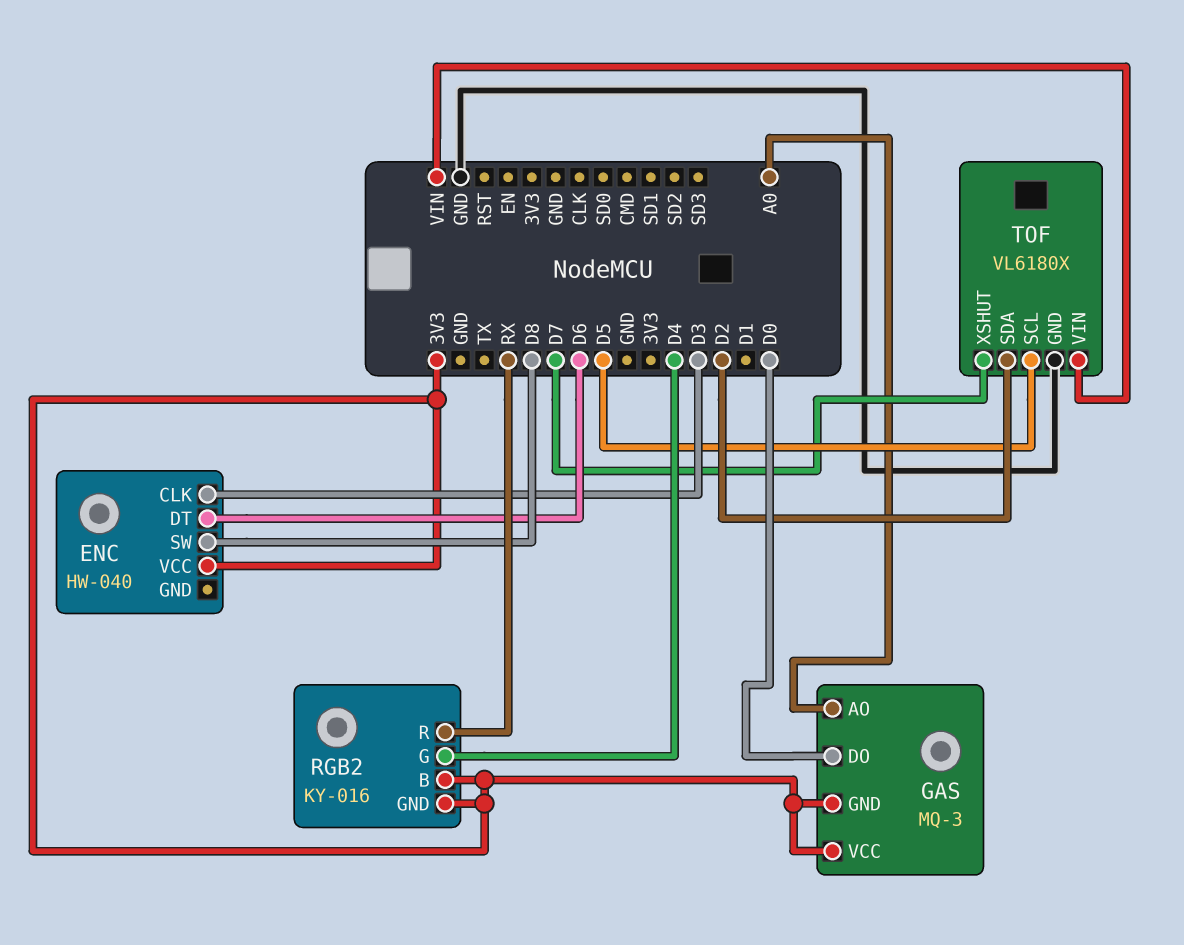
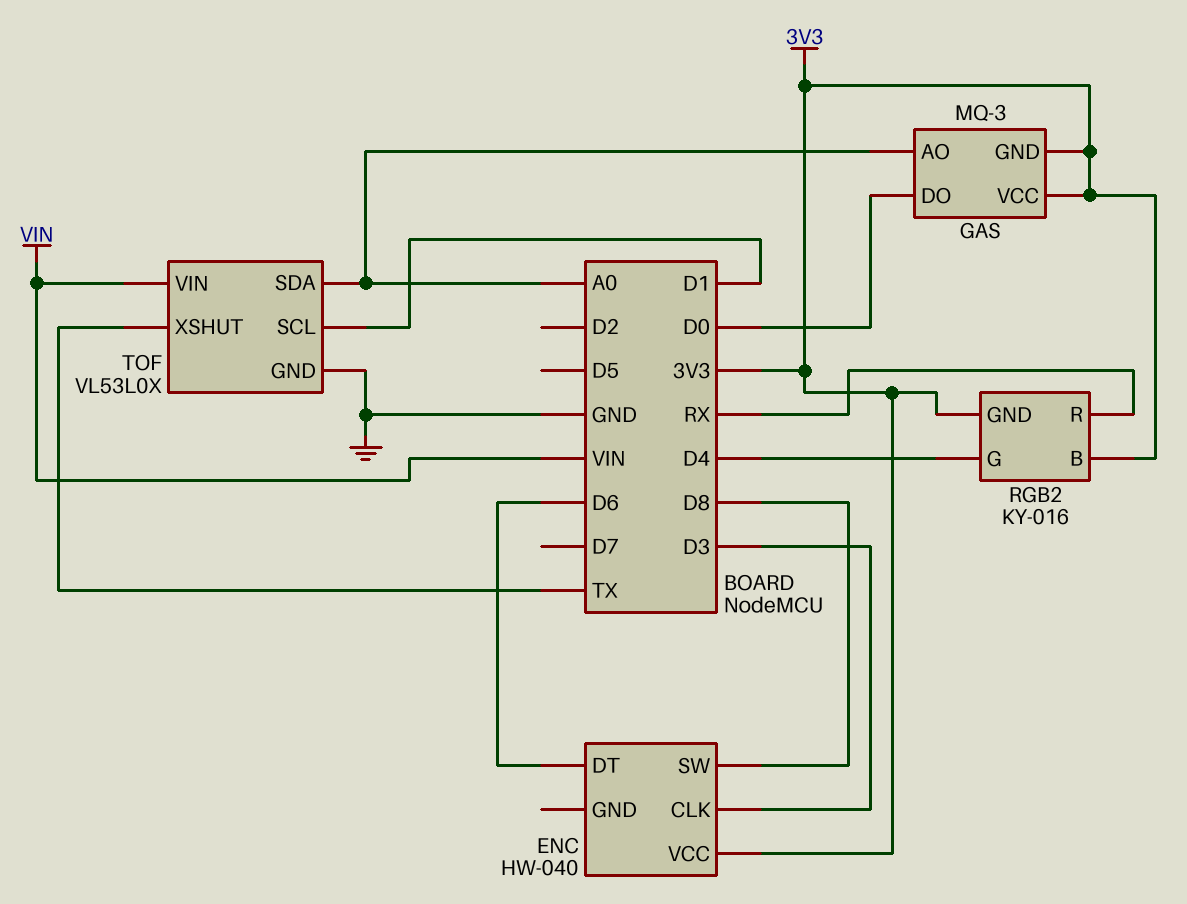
TOF: VL6180X -> VL53L0X
TOF pin SCL: D5 -> D1
TOF pin SDA: D2 -> A0
TOF pin XSHUT: D7 -> TX

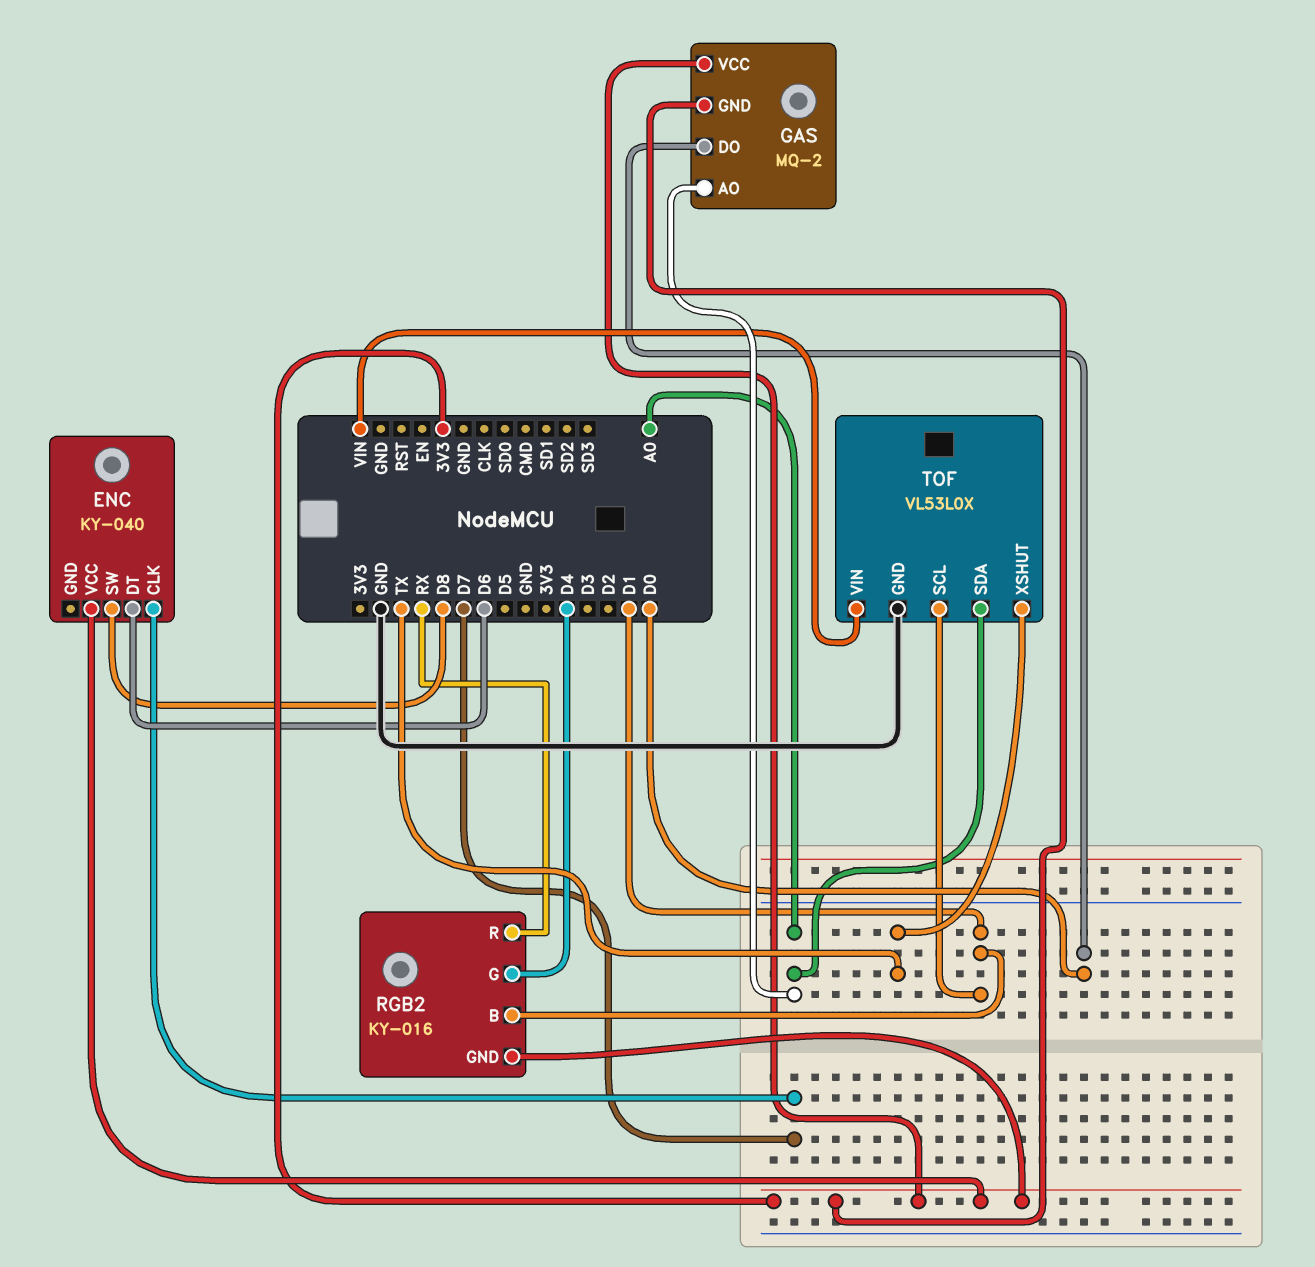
ENC: HW-040 -> KY-040
ENC pin CLK: D3 -> D7
GAS: MQ-3 -> MQ-2
RGB2 pin B: 3V3 -> D1

